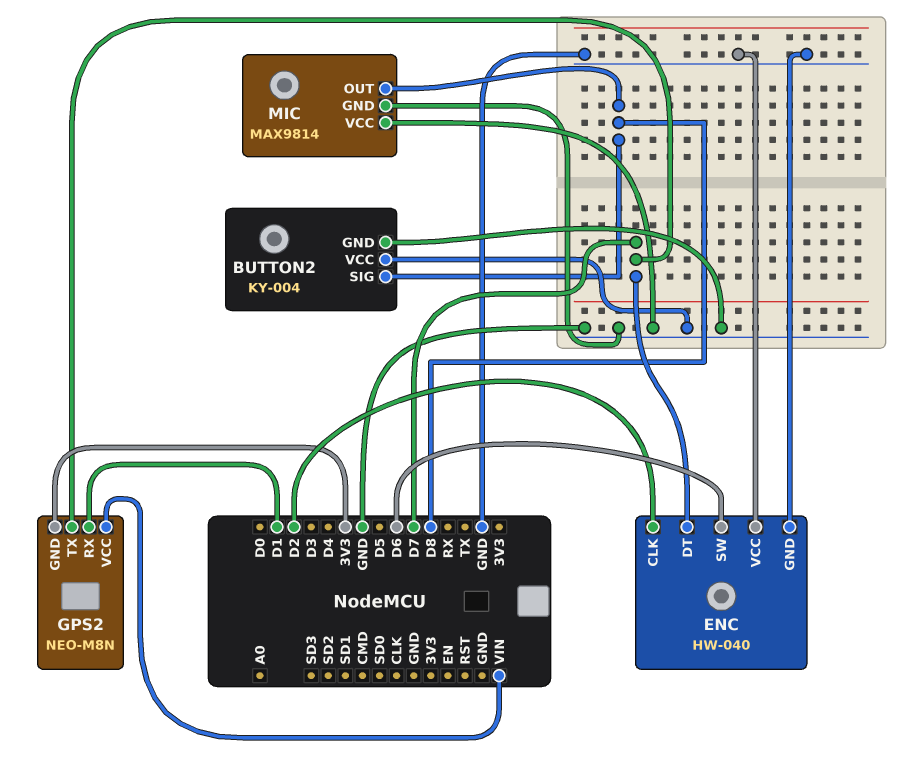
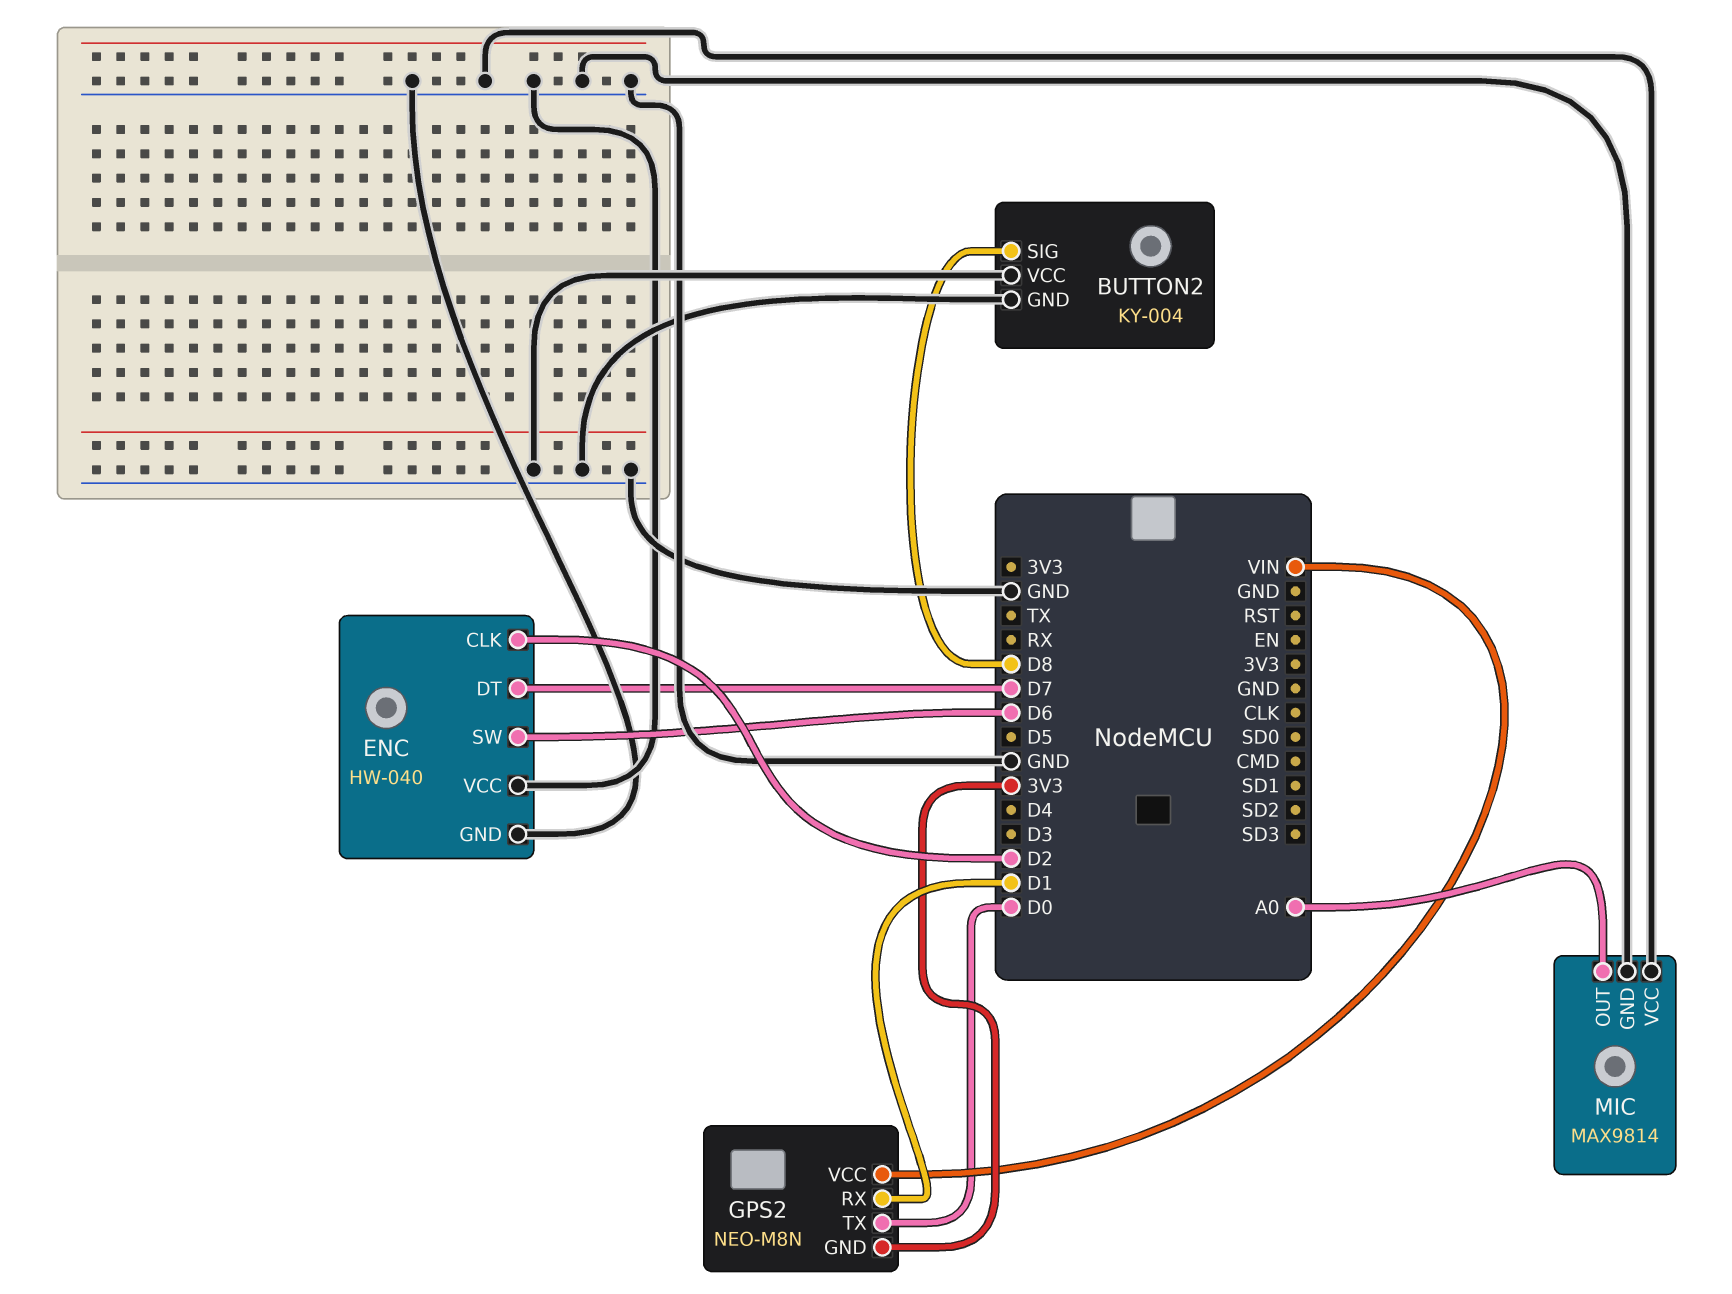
GPS2 pin TX: D7 -> D0
MIC pin OUT: D8 -> A0

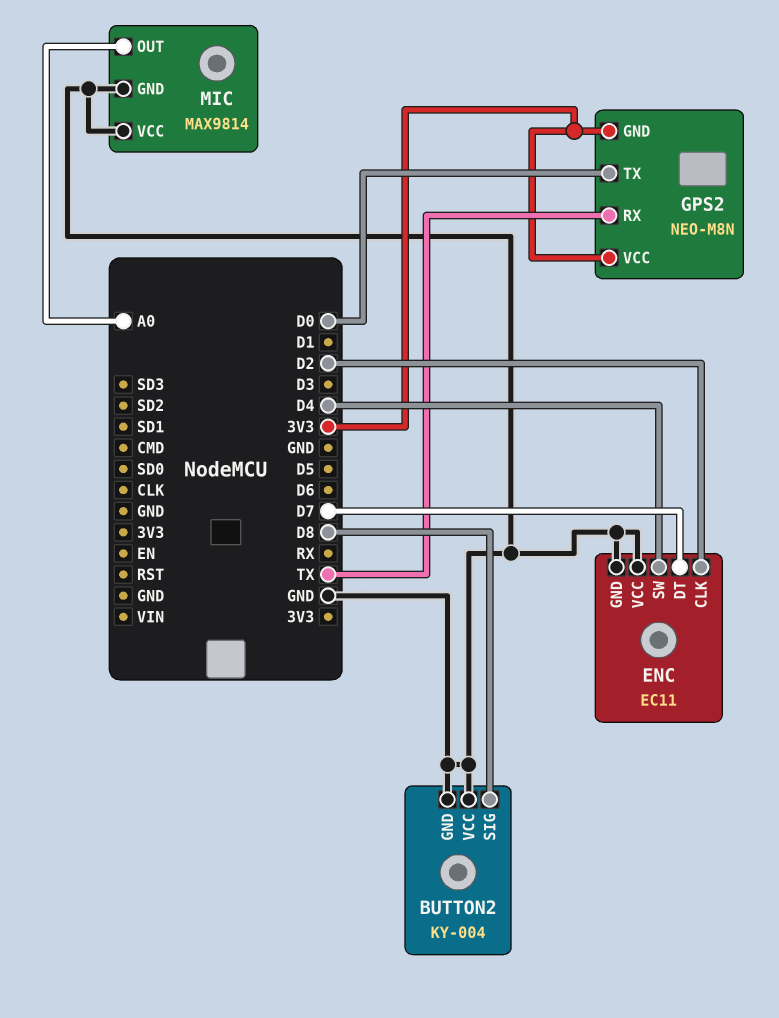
ENC: HW-040 -> EC11
ENC pin SW: D6 -> D4
GPS2 pin RX: D1 -> TX
GPS2 pin VCC: VIN -> 3V3

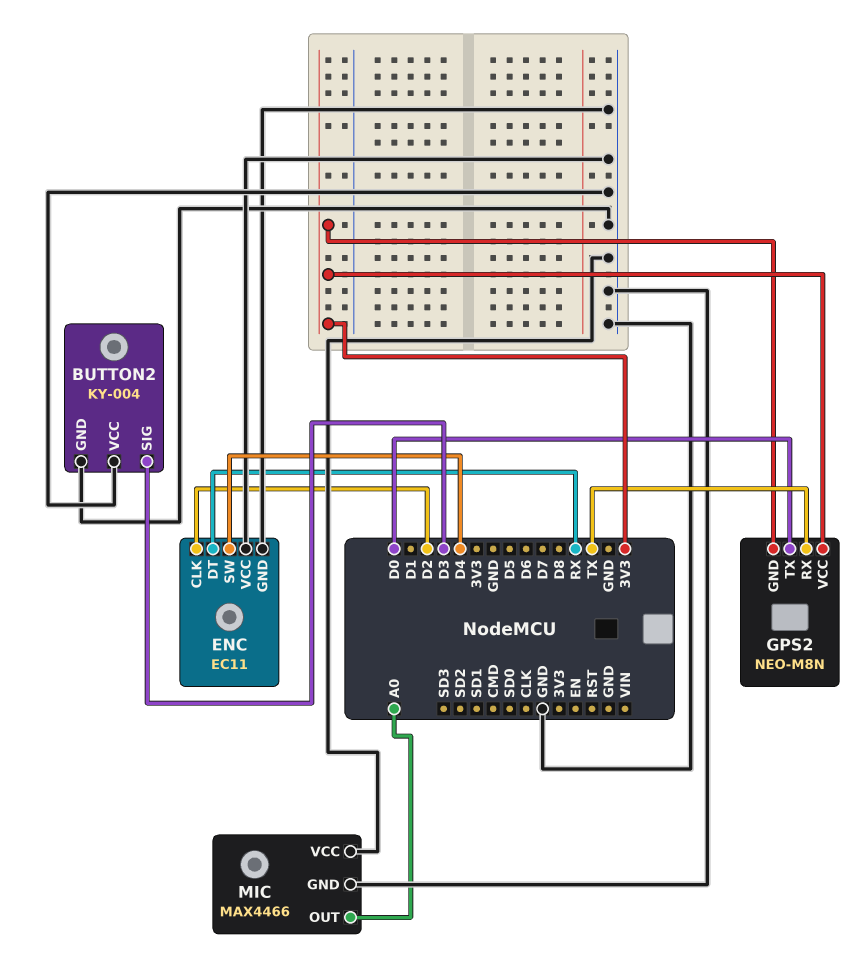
BUTTON2 pin SIG: D8 -> D3
ENC pin DT: D7 -> RX
MIC: MAX9814 -> MAX4466

